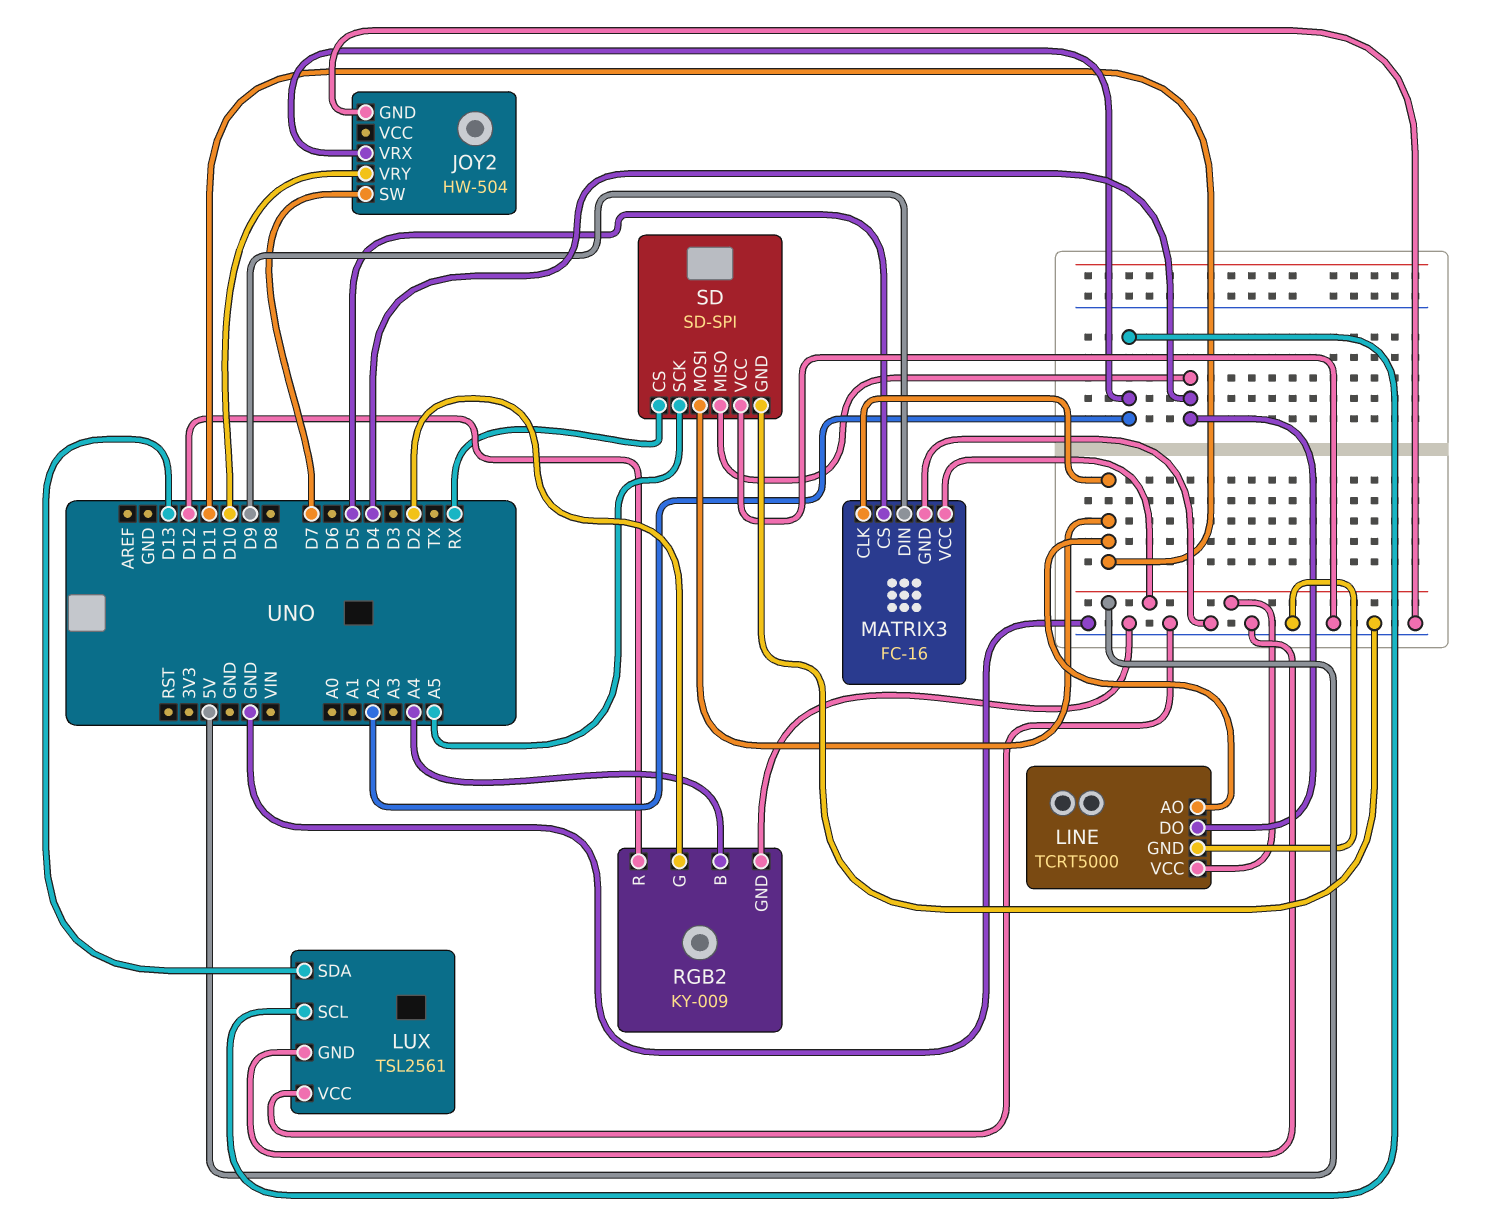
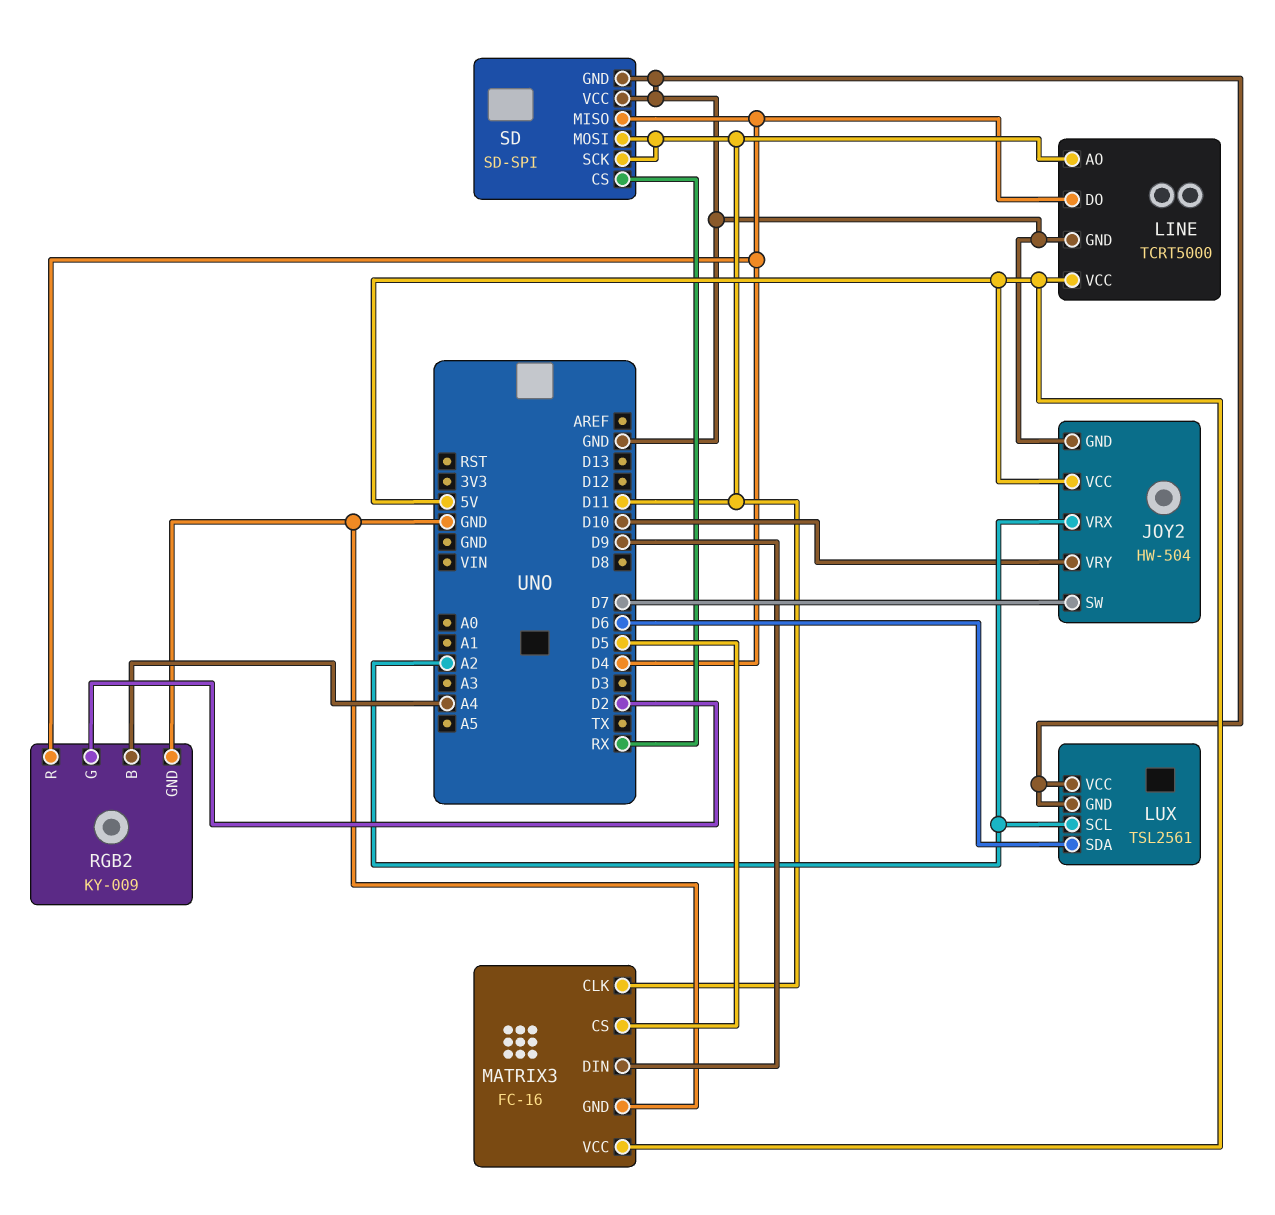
JOY2 pin VCC: none -> 5V
LUX pin SDA: D13 -> D6
RGB2 pin R: D12 -> D4
SD pin SCK: A5 -> D11

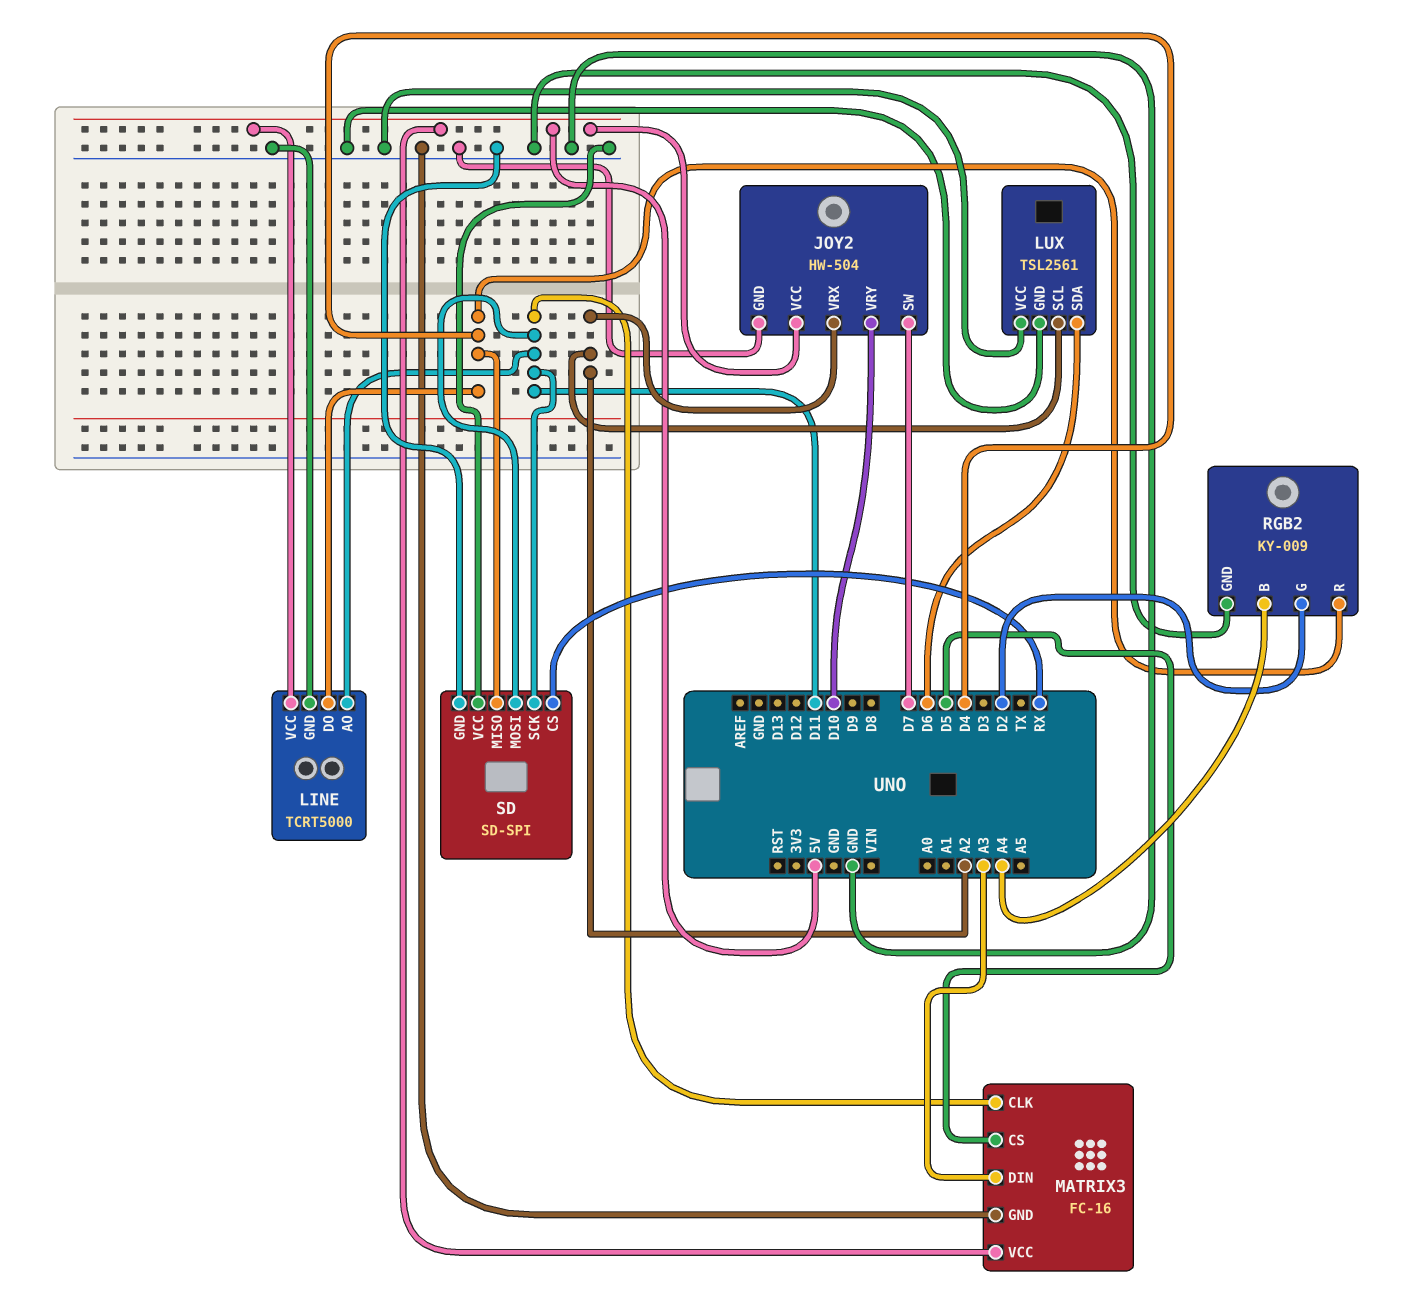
MATRIX3 pin DIN: D9 -> A3

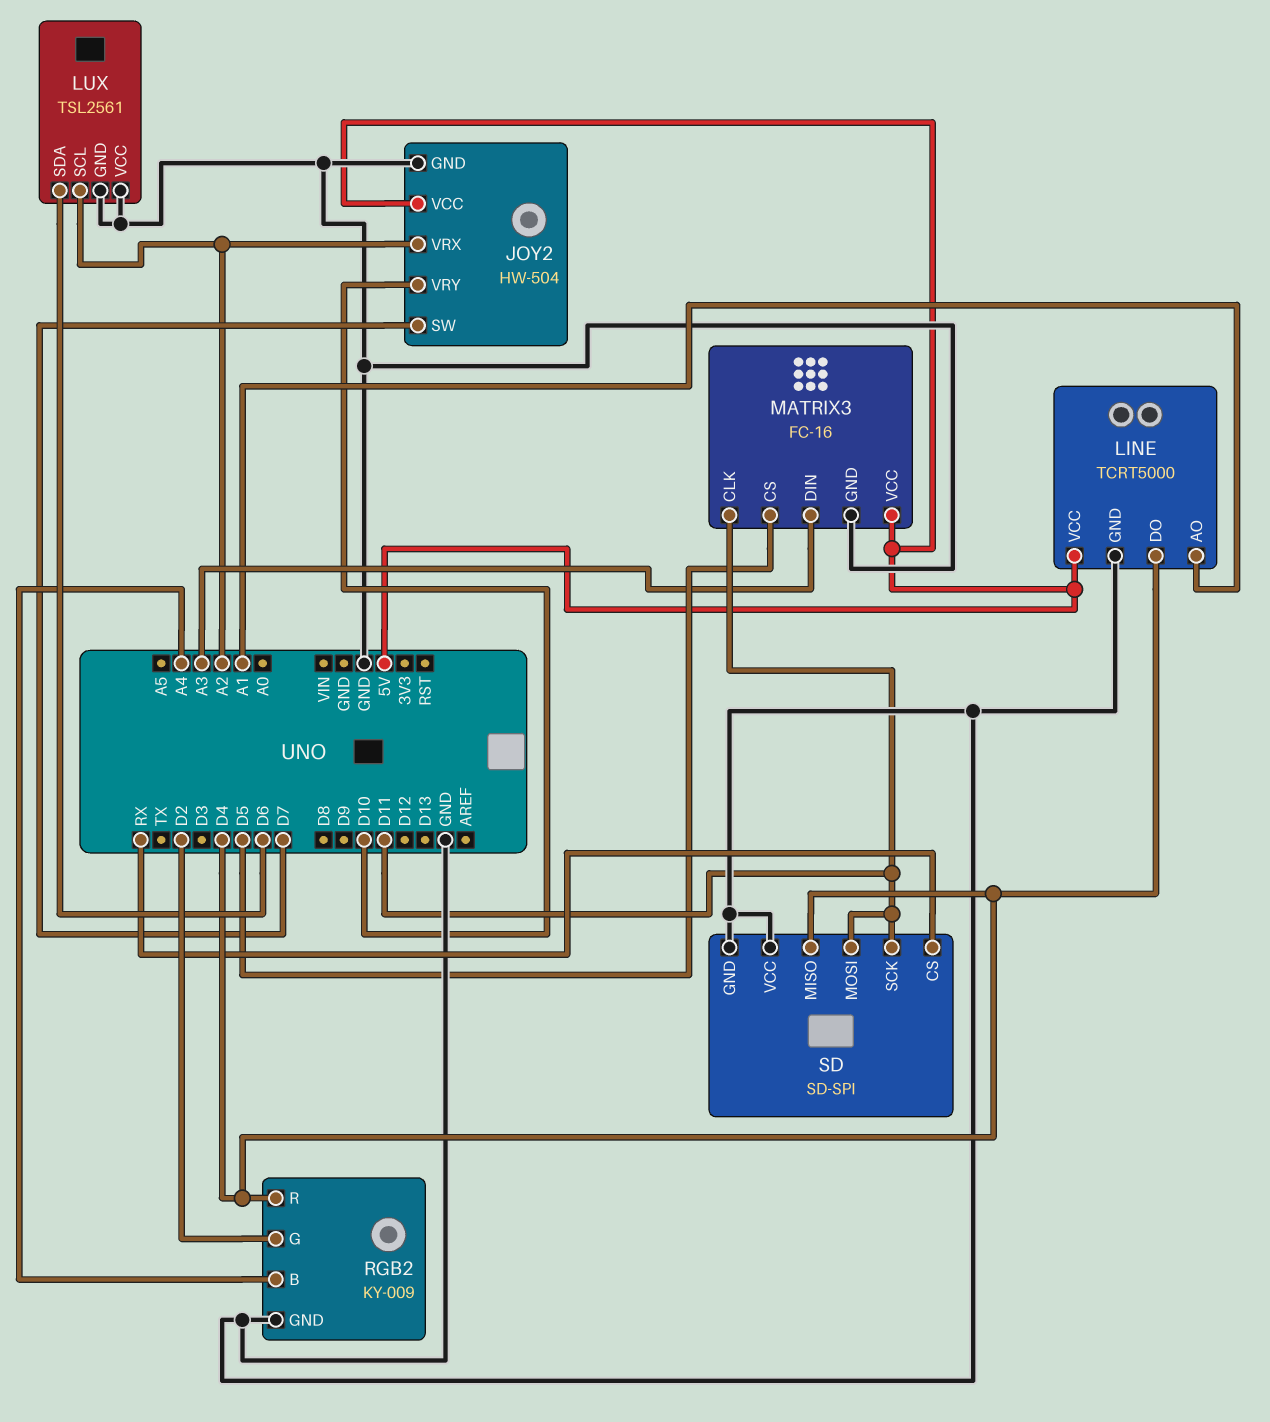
LINE pin AO: D11 -> A1

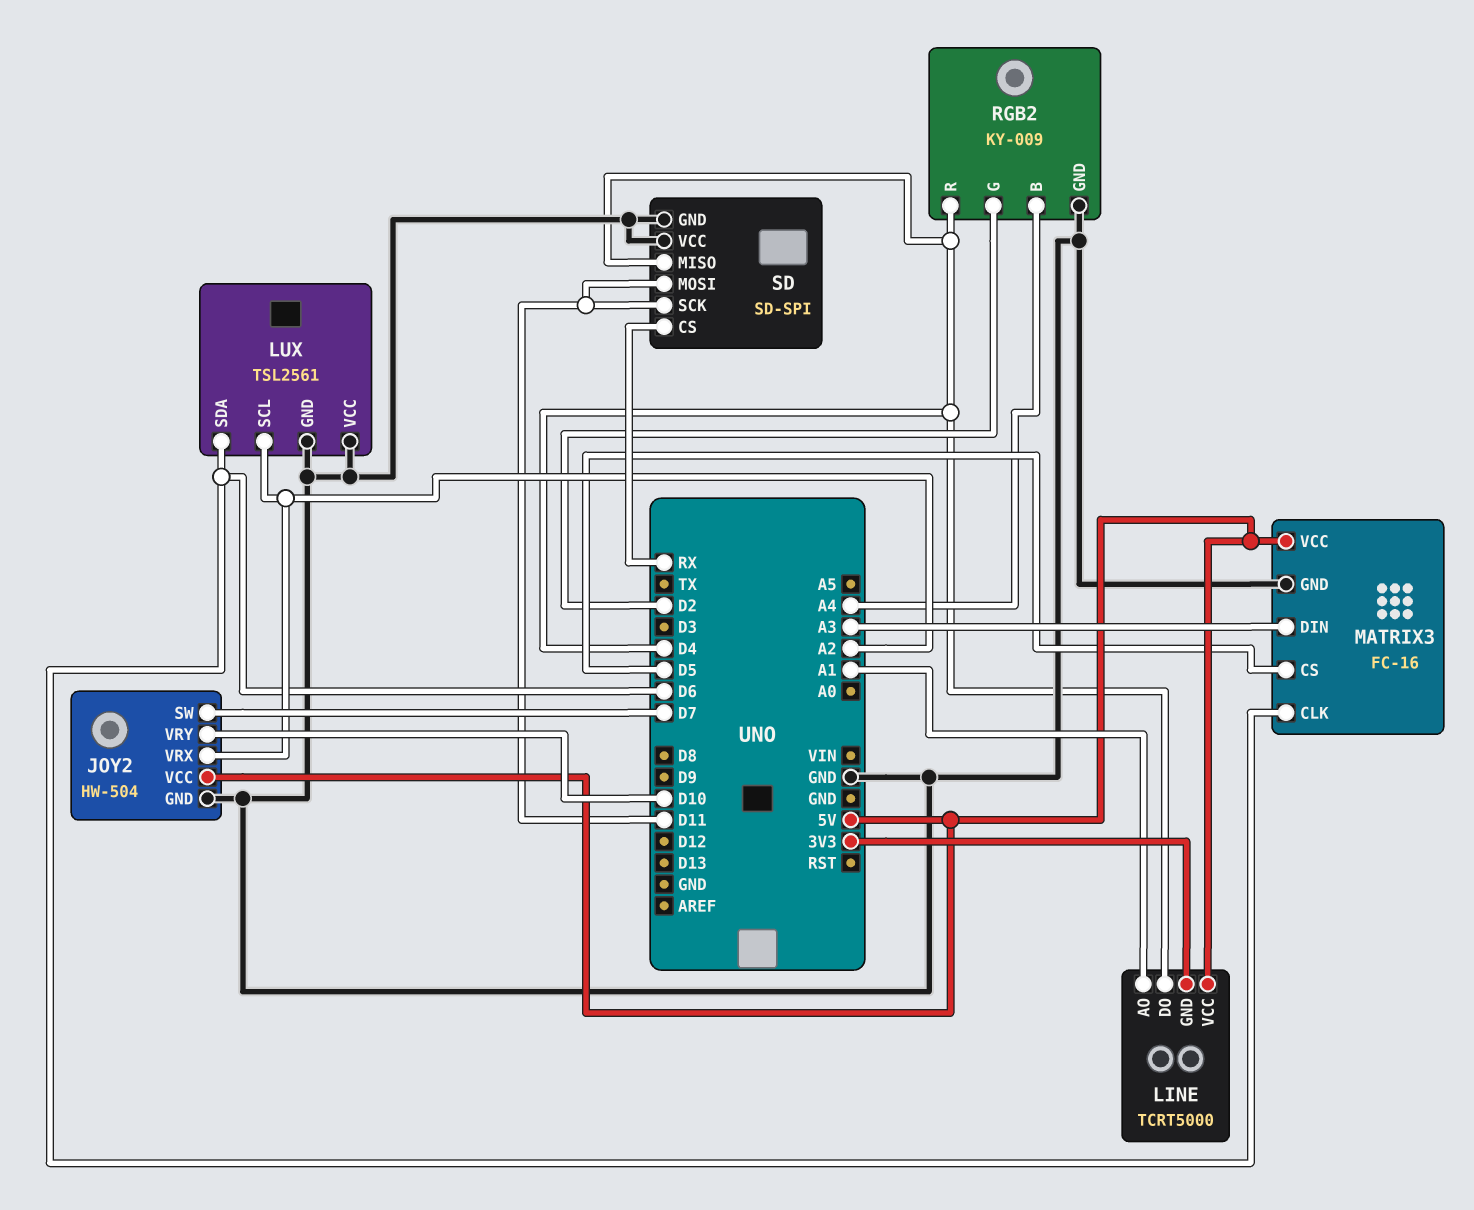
LINE pin GND: GND -> 3V3
MATRIX3 pin CLK: D11 -> D6

